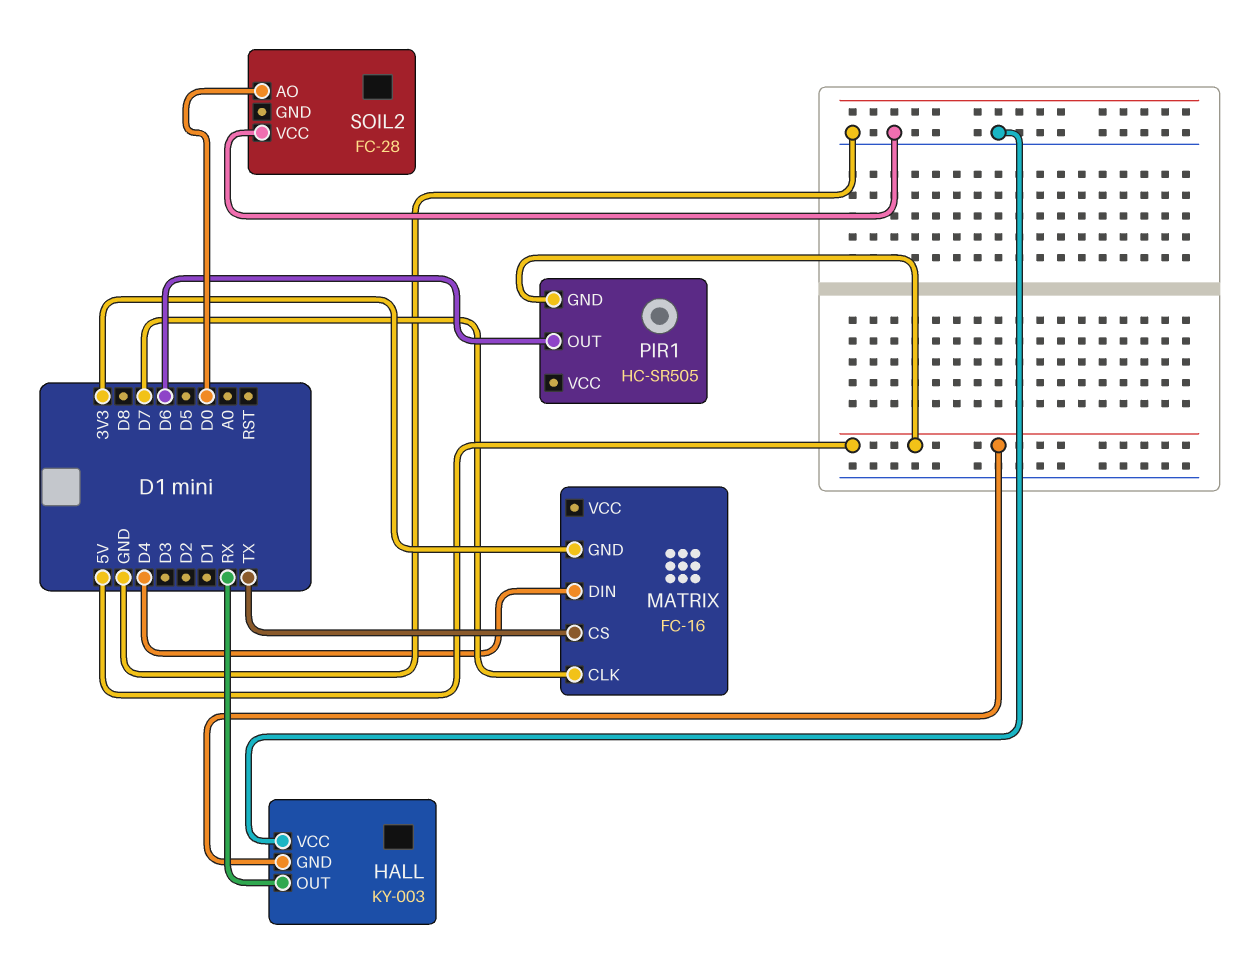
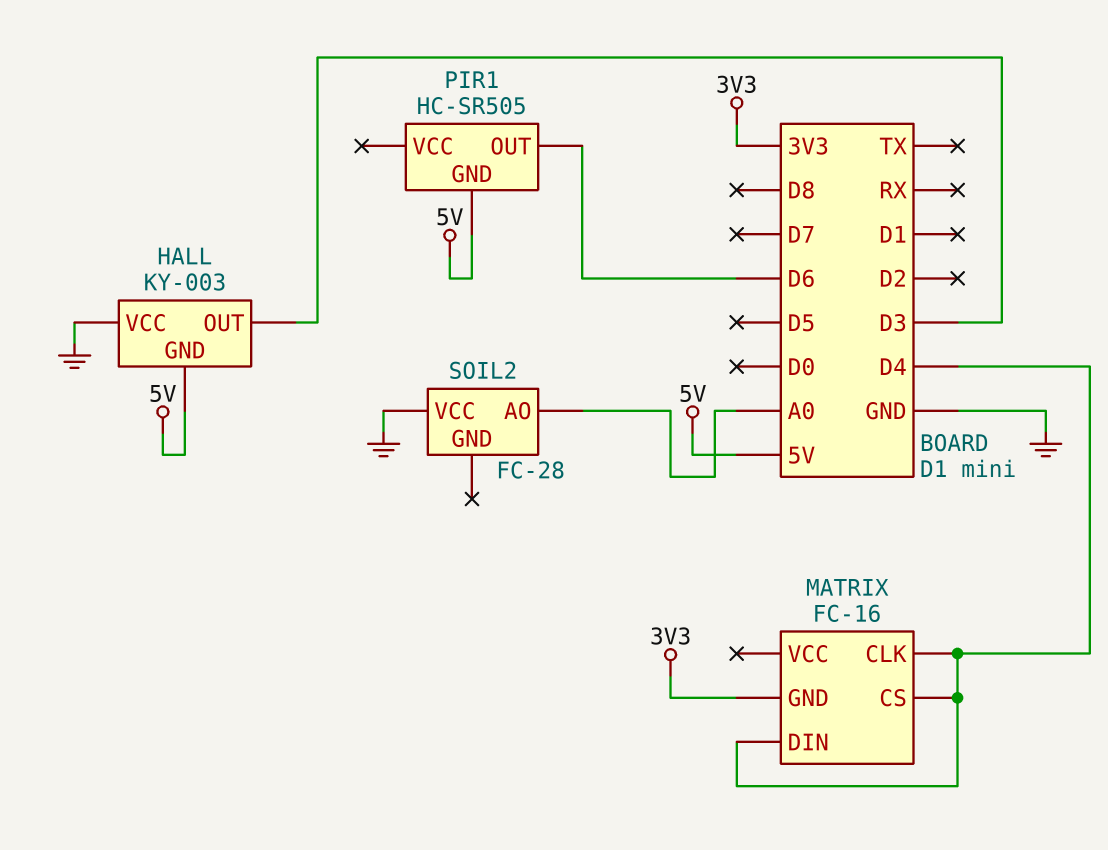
HALL pin OUT: RX -> D3
MATRIX pin CLK: D7 -> D4
MATRIX pin CS: TX -> D4
SOIL2 pin AO: D0 -> A0

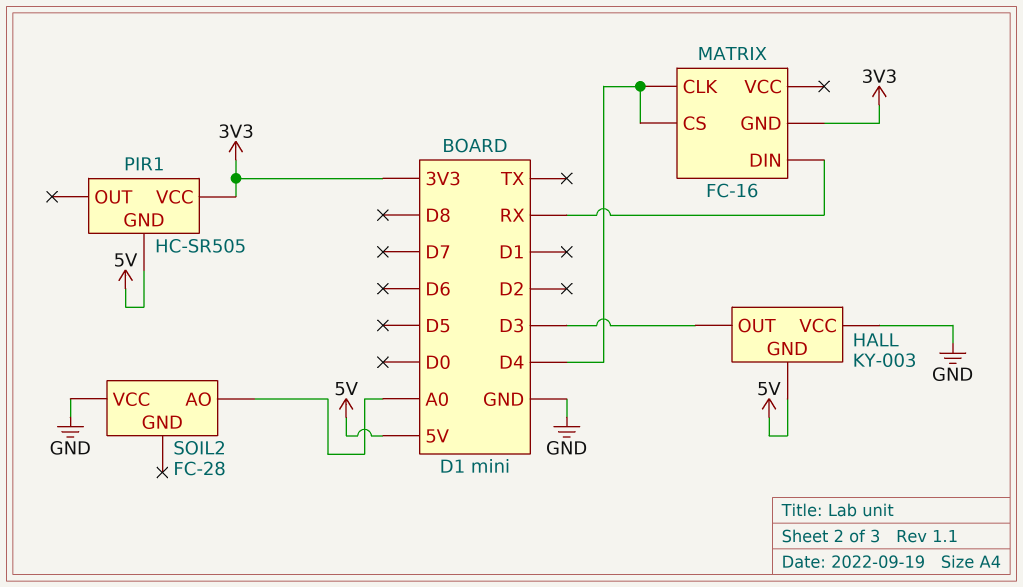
MATRIX pin DIN: D4 -> RX
PIR1 pin OUT: D6 -> none
PIR1 pin VCC: none -> 3V3

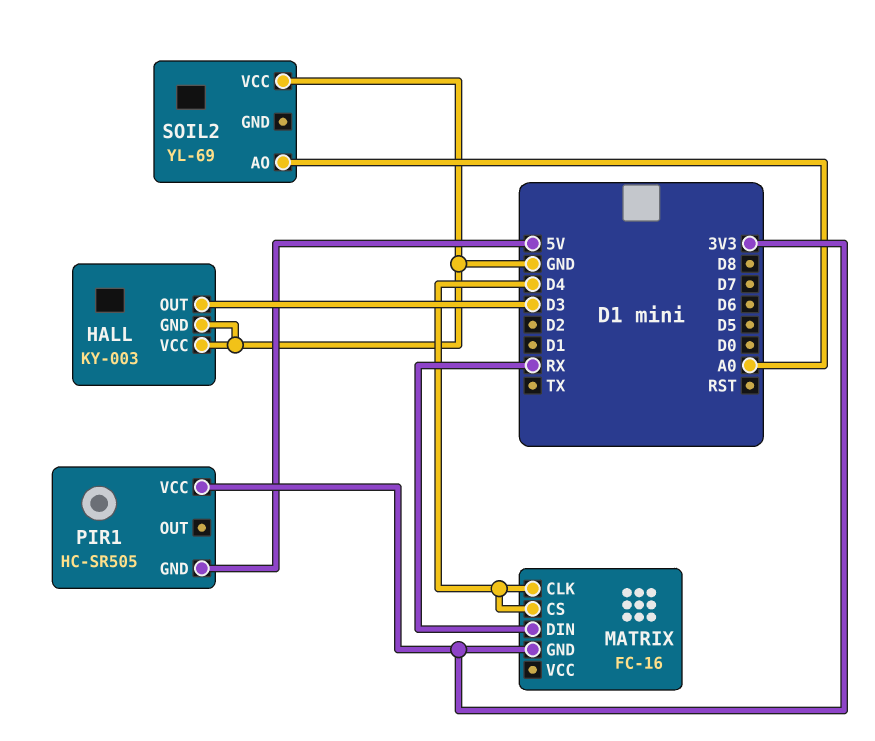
HALL pin GND: 5V -> GND
SOIL2: FC-28 -> YL-69

